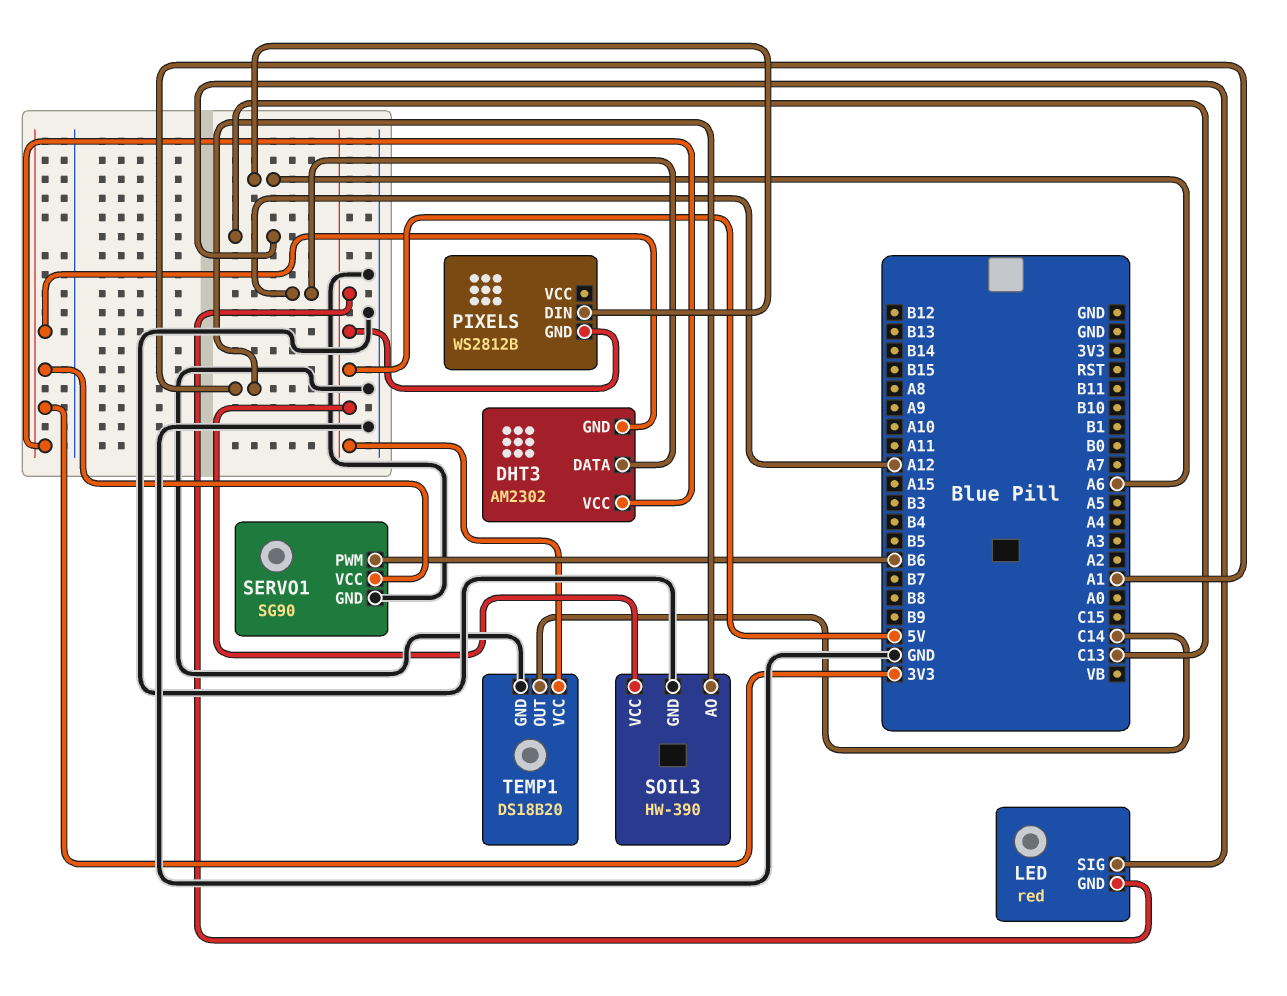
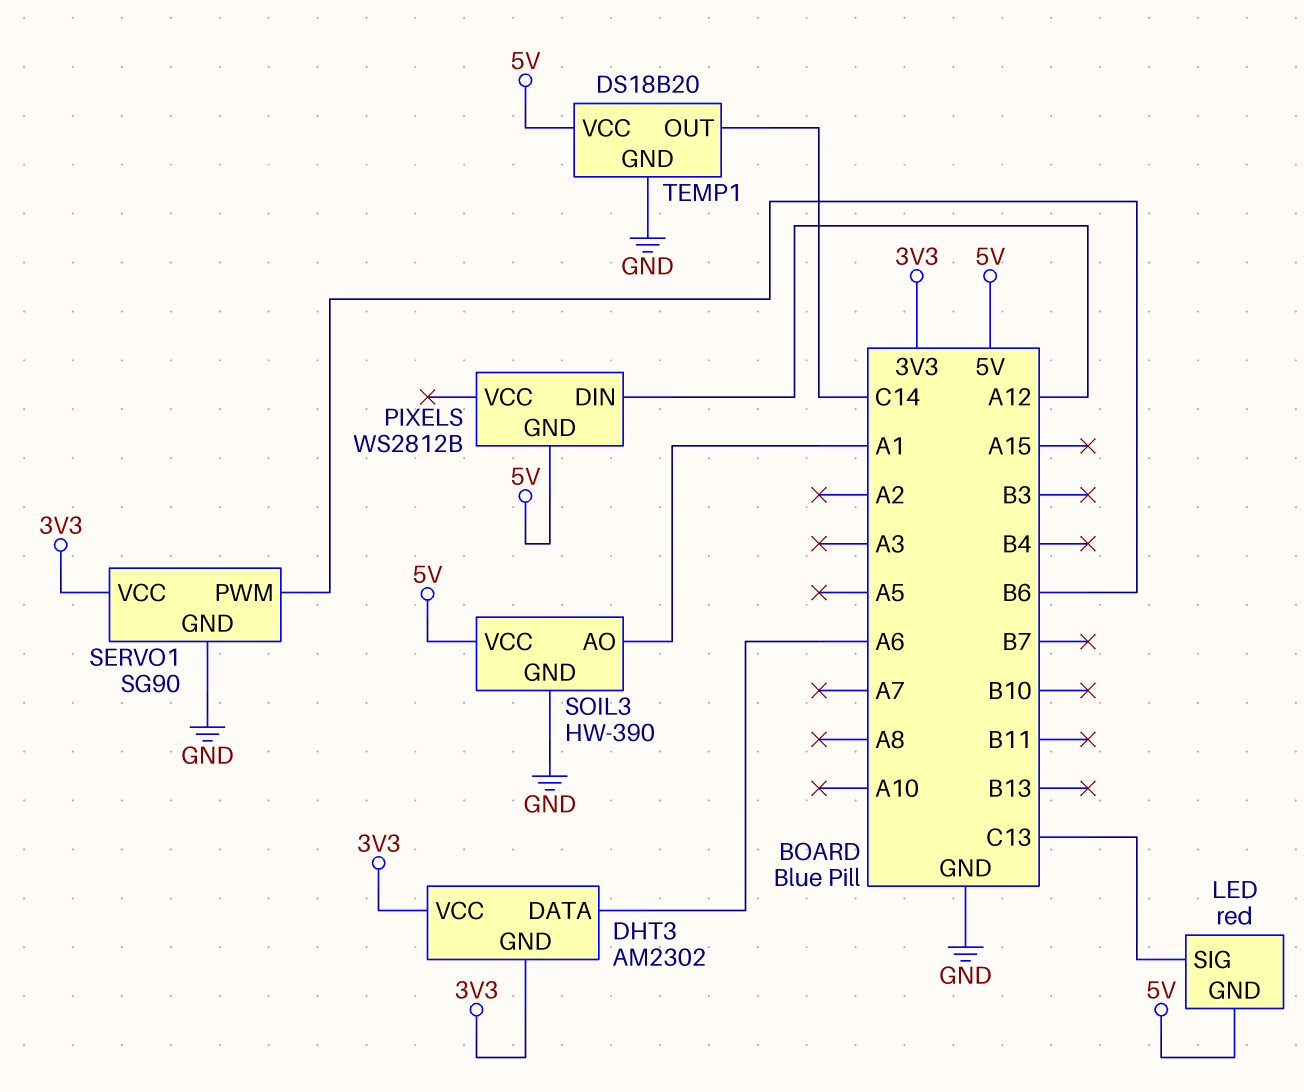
DHT3 pin DATA: A12 -> A6
PIXELS pin DIN: A6 -> A12

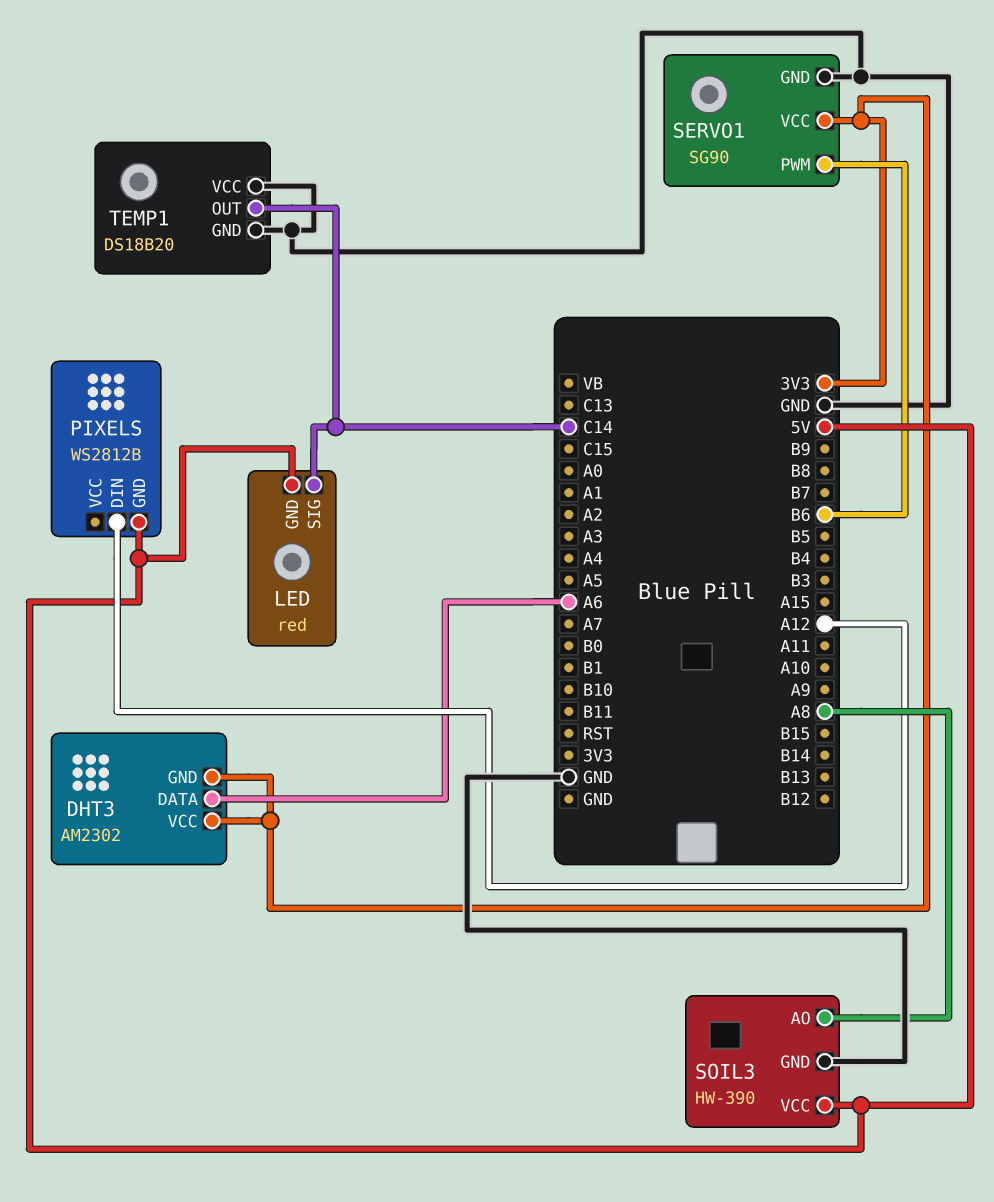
LED pin SIG: C13 -> C14
SOIL3 pin AO: A1 -> A8
TEMP1 pin VCC: 5V -> GND

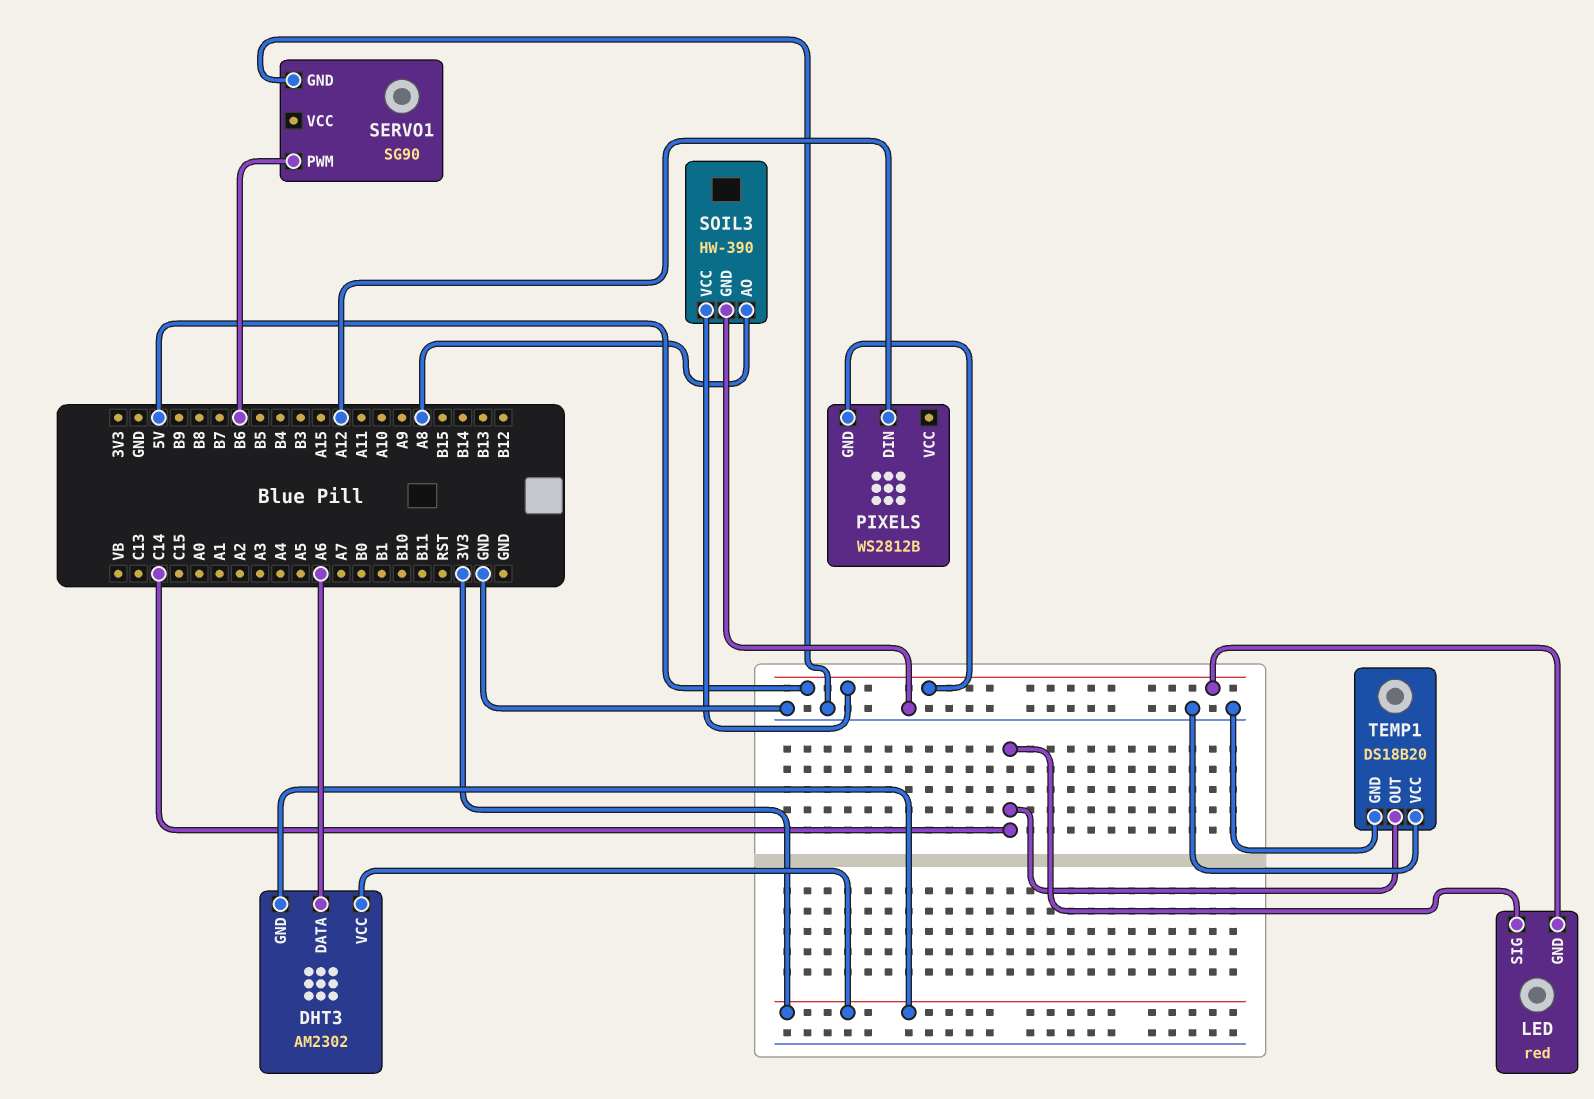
SERVO1 pin VCC: 3V3 -> none

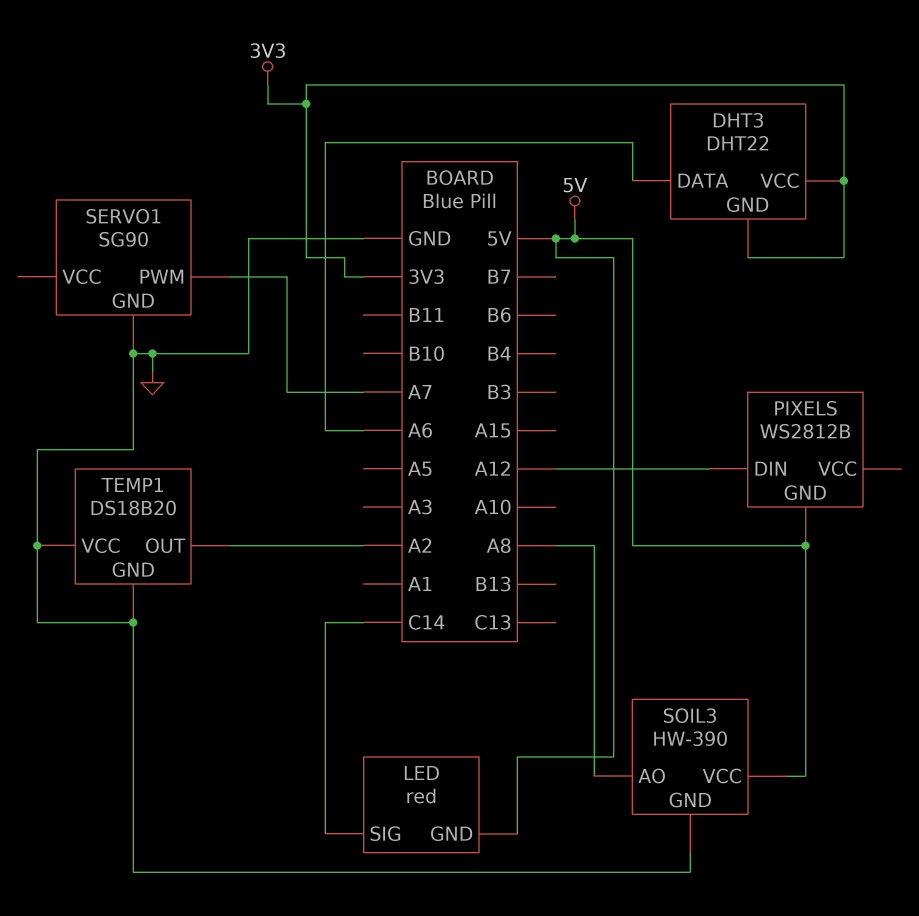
DHT3: AM2302 -> DHT22
SERVO1 pin PWM: B6 -> A7
TEMP1 pin OUT: C14 -> A2

